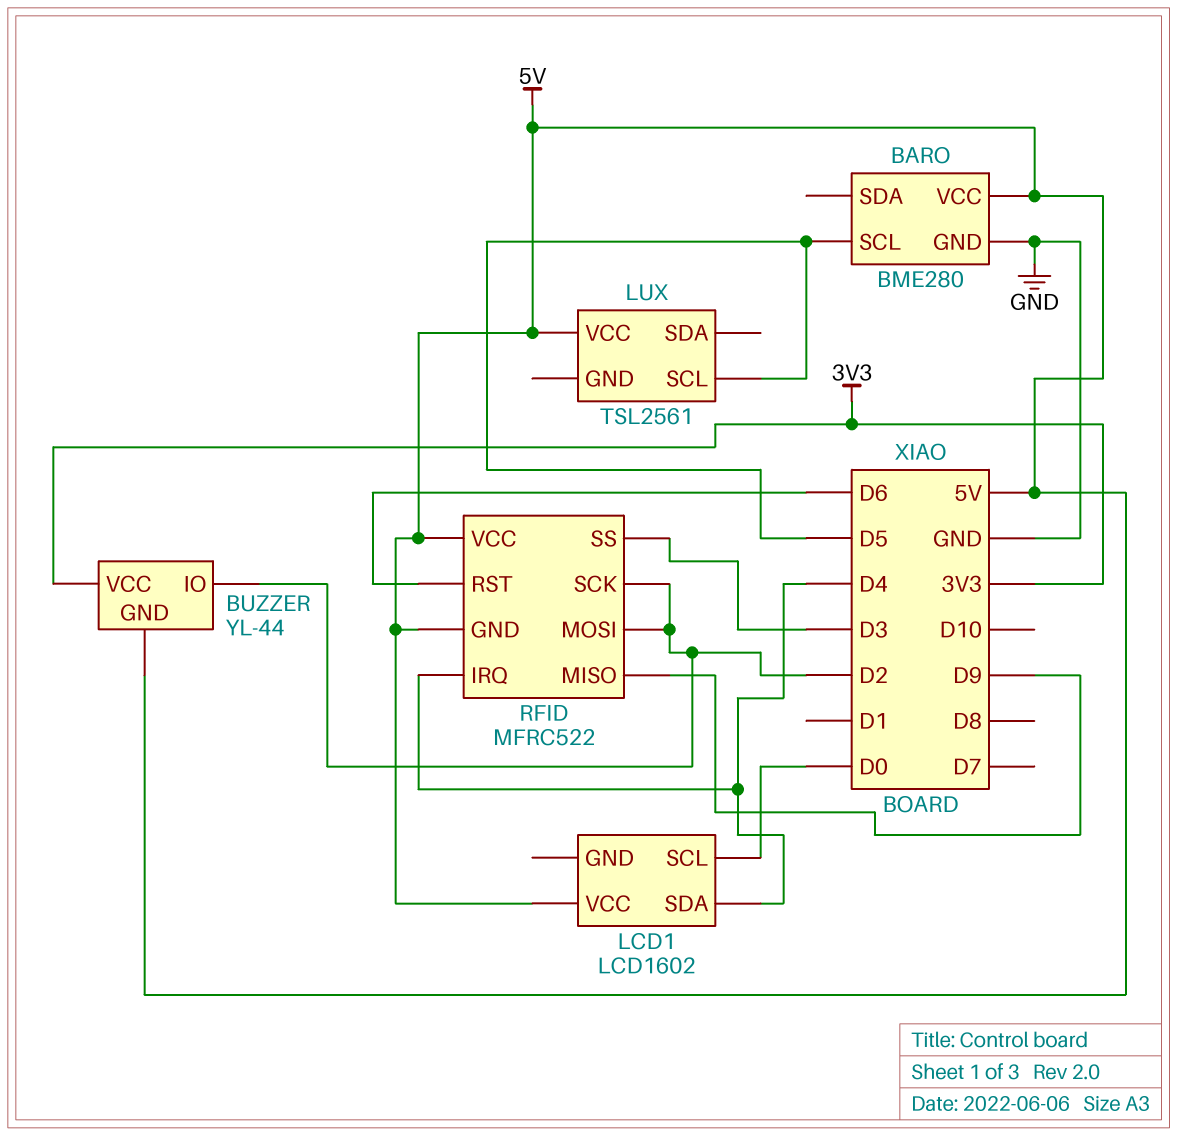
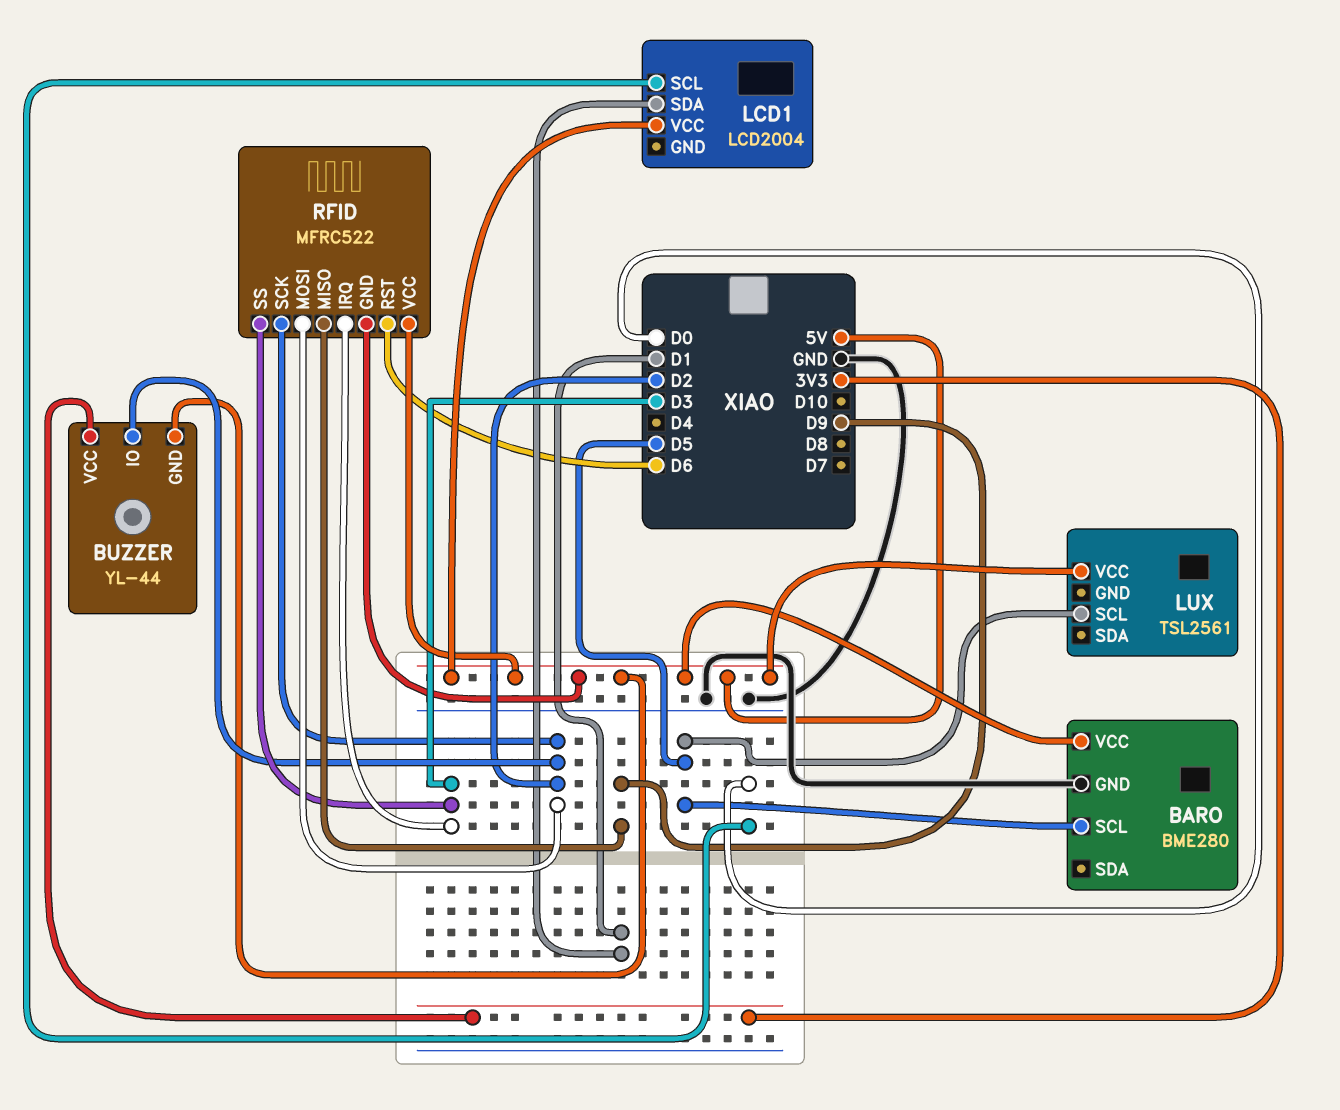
LCD1: LCD1602 -> LCD2004
LCD1 pin SDA: D4 -> D1
RFID pin IRQ: D4 -> D3

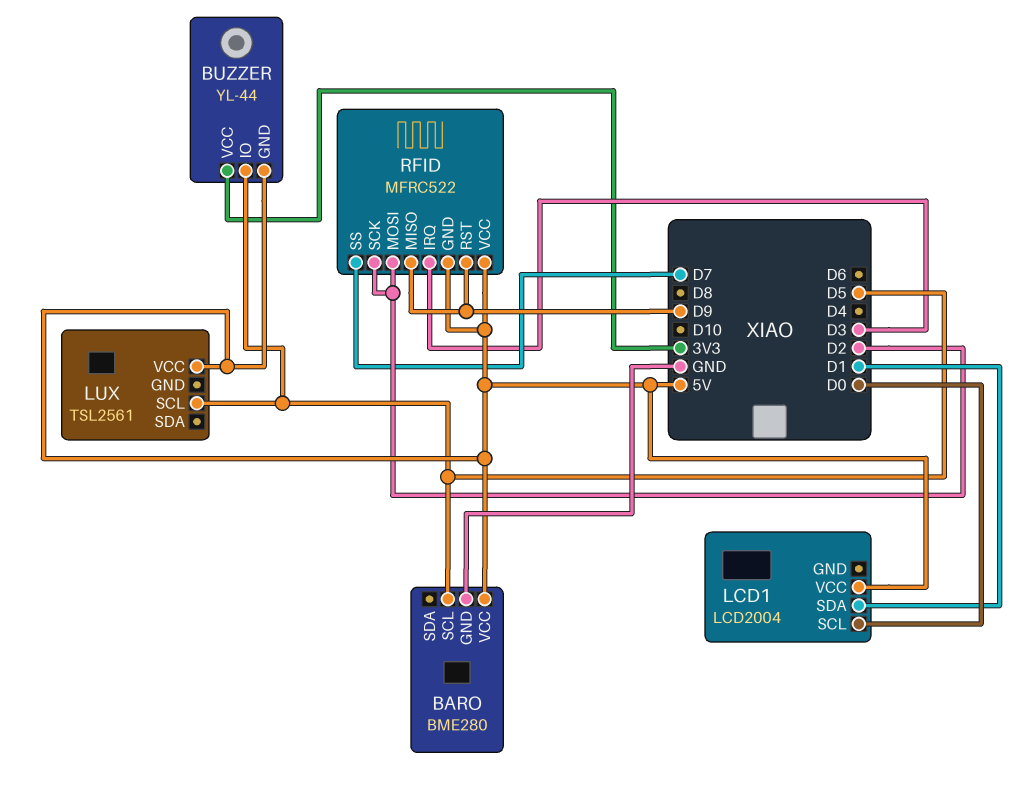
BUZZER pin IO: D2 -> D5
RFID pin RST: D6 -> D9
RFID pin SS: D3 -> D7

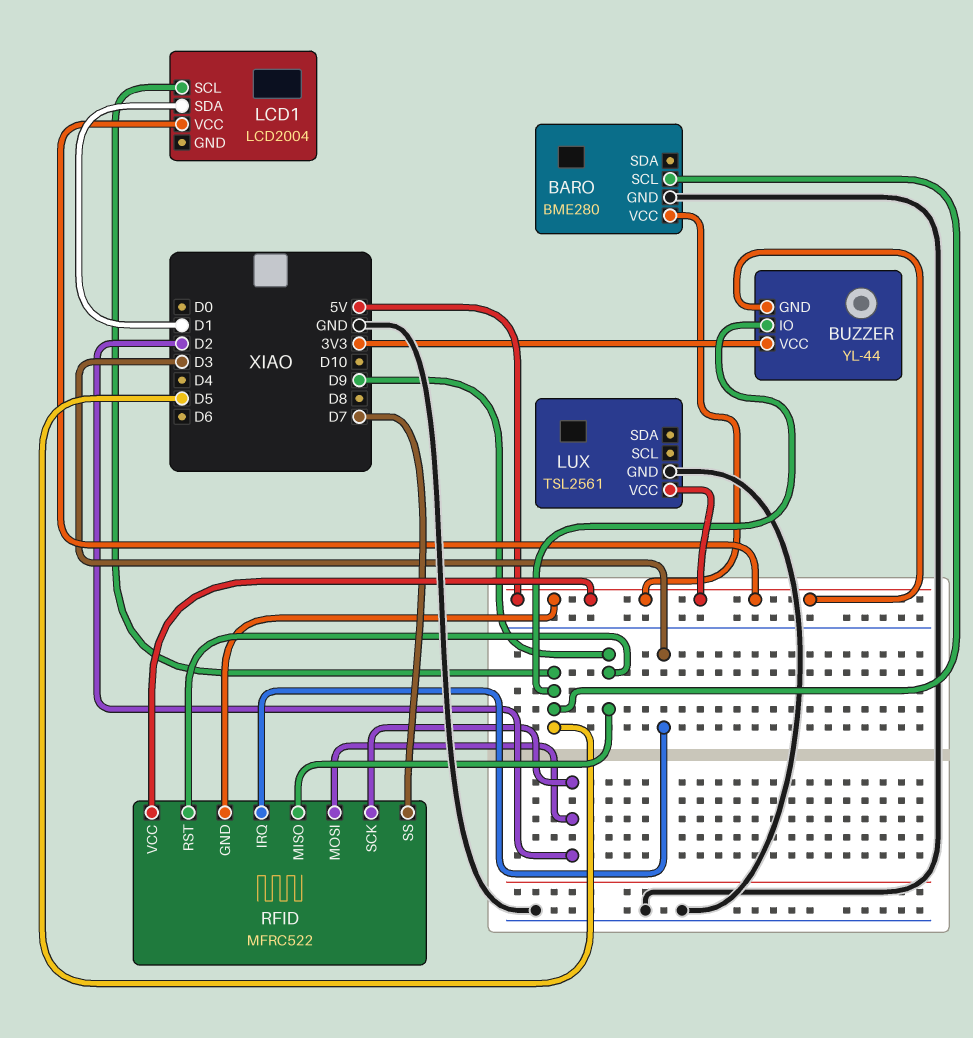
LCD1 pin SCL: D0 -> D5
LUX pin GND: none -> GND
LUX pin SCL: D5 -> none

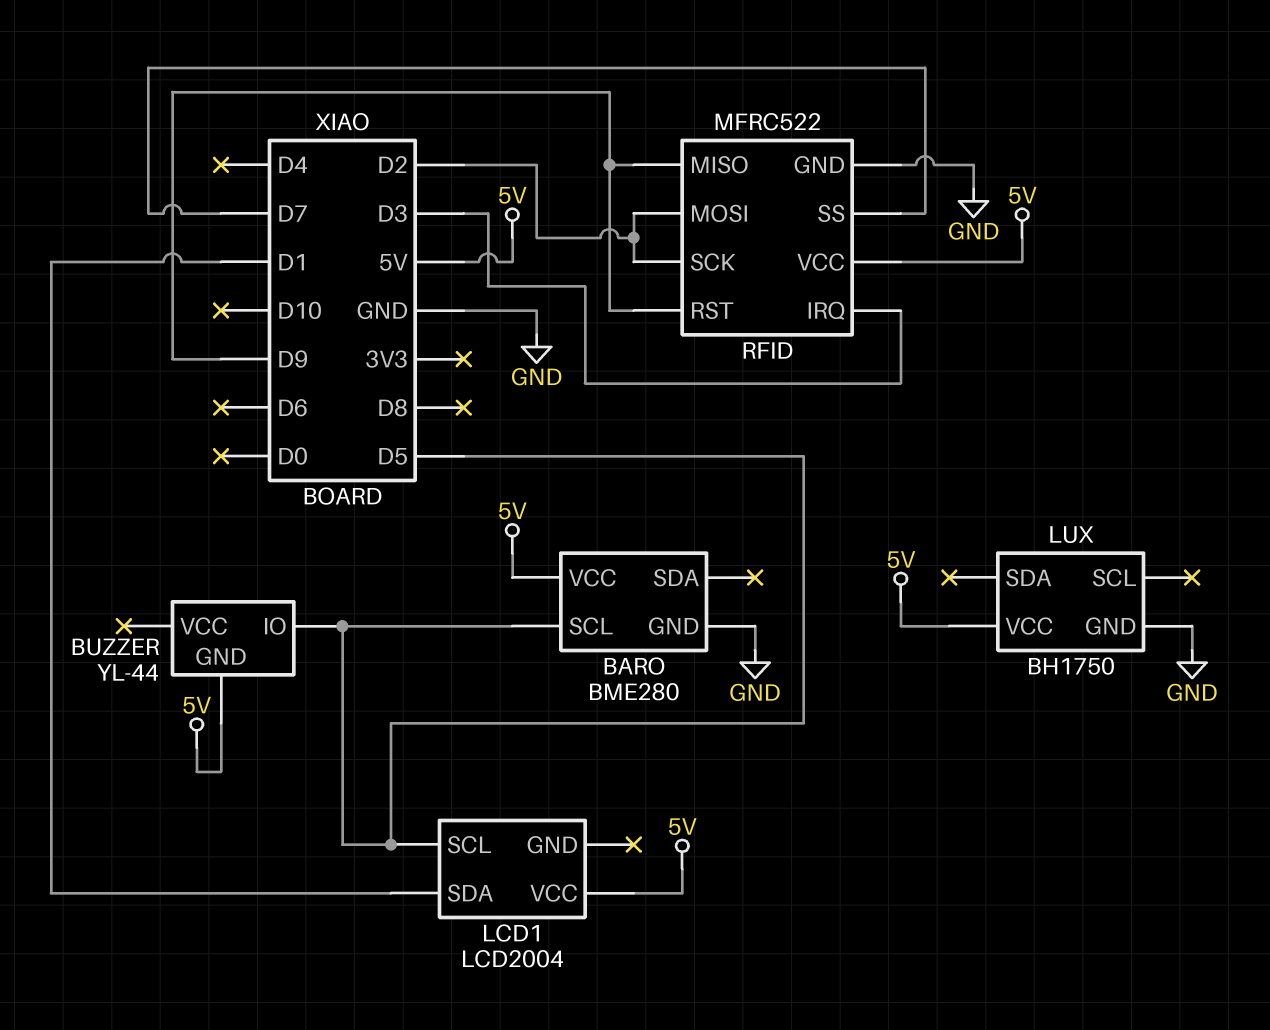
BUZZER pin VCC: 3V3 -> none
LUX: TSL2561 -> BH1750
RFID pin GND: 5V -> GND

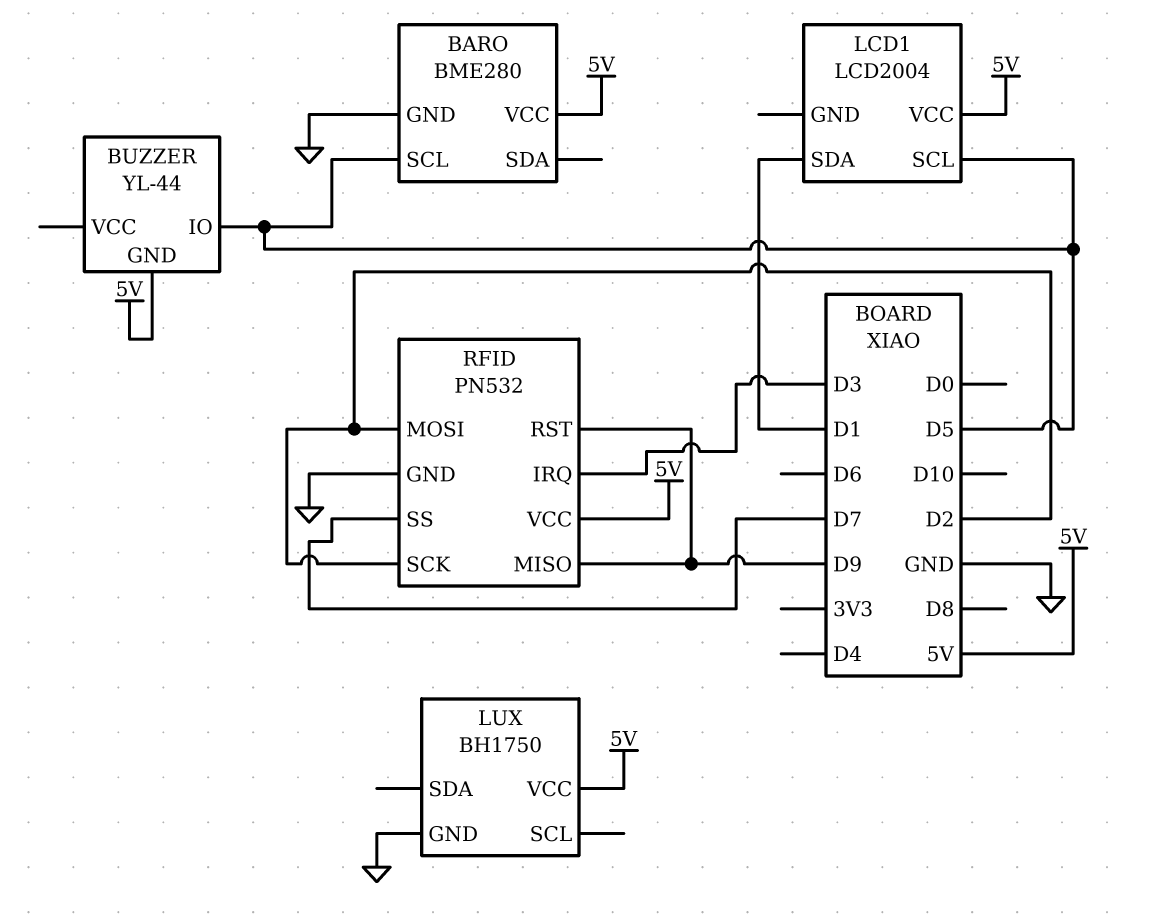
RFID: MFRC522 -> PN532

